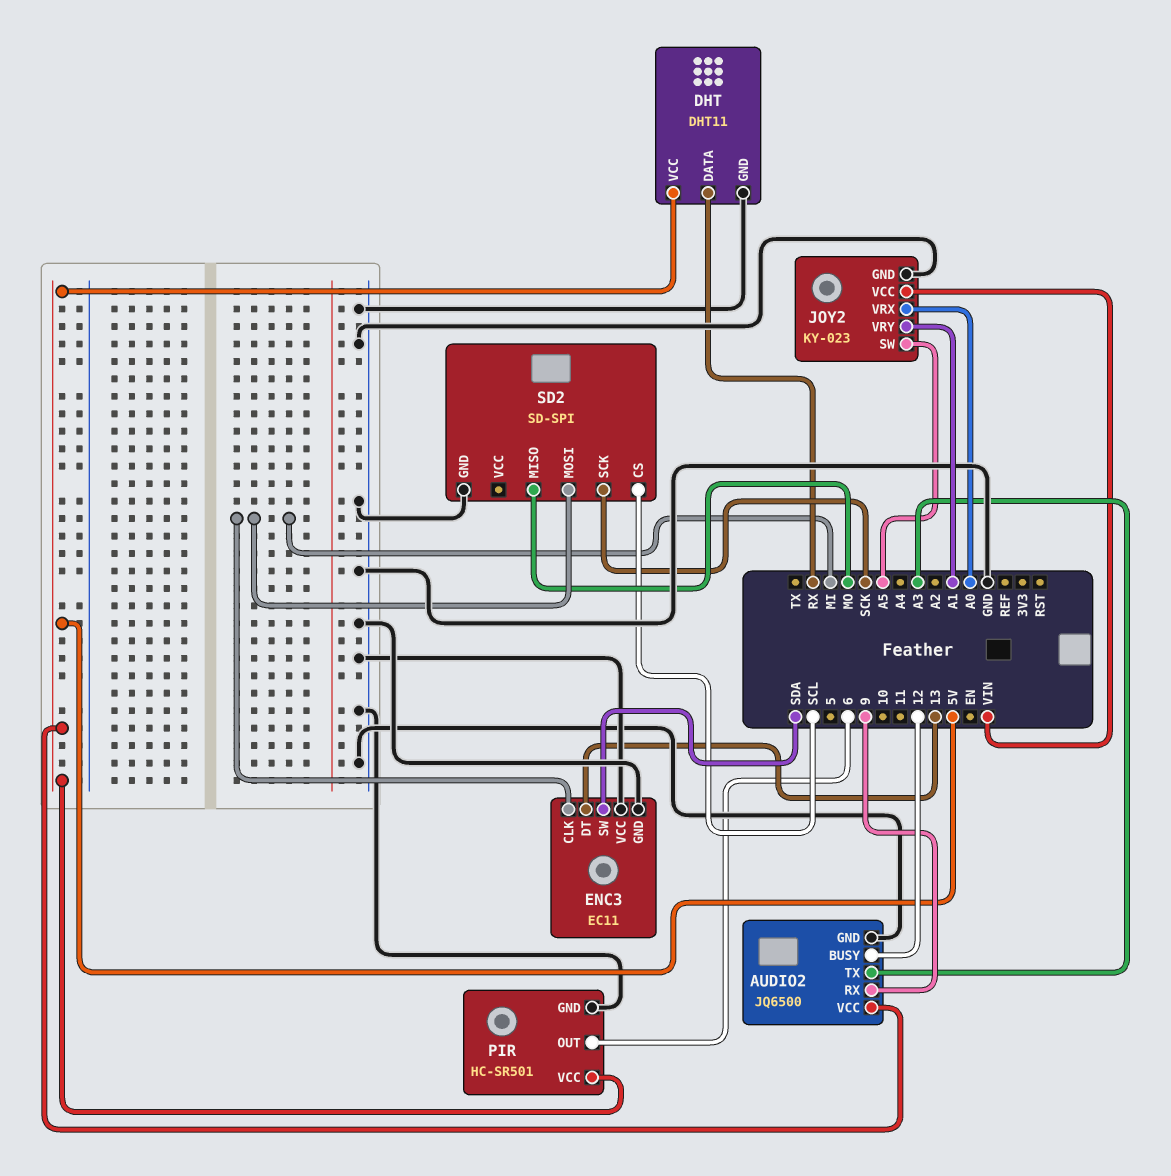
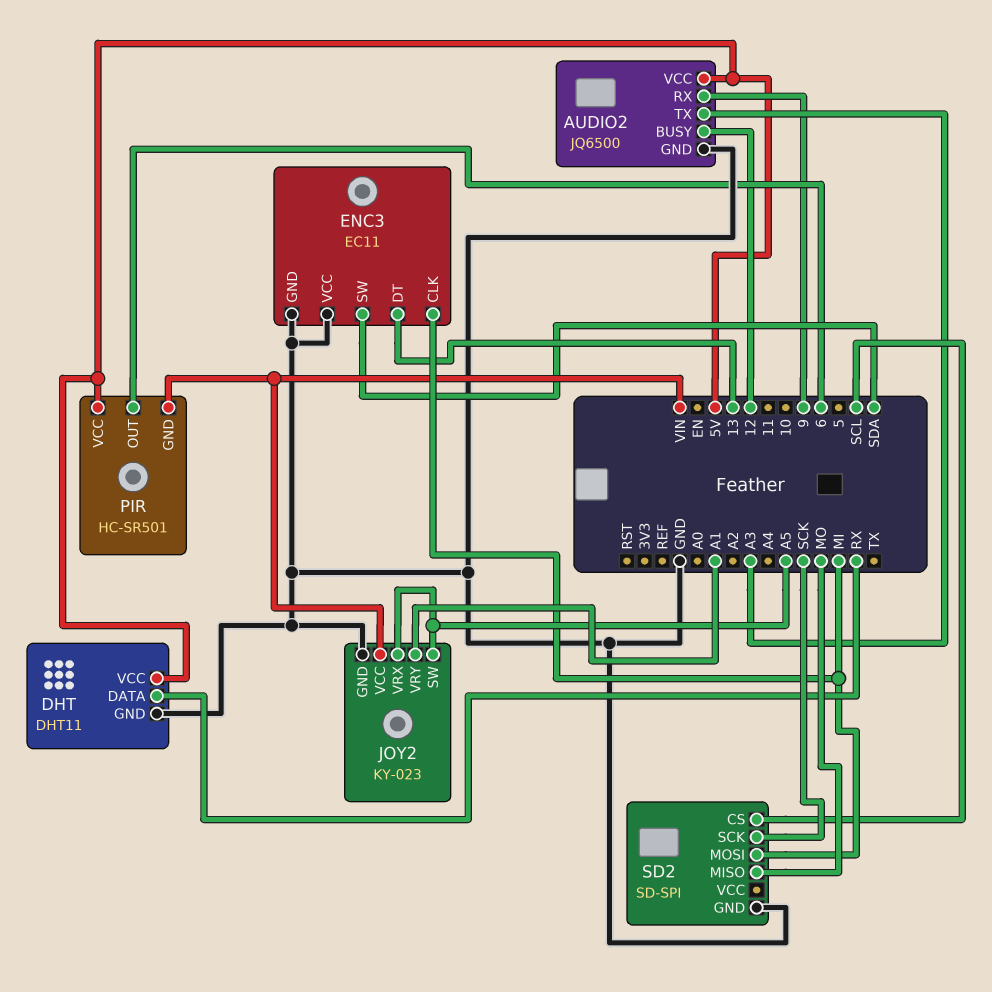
JOY2 pin VRX: A0 -> A5
PIR pin GND: GND -> VIN

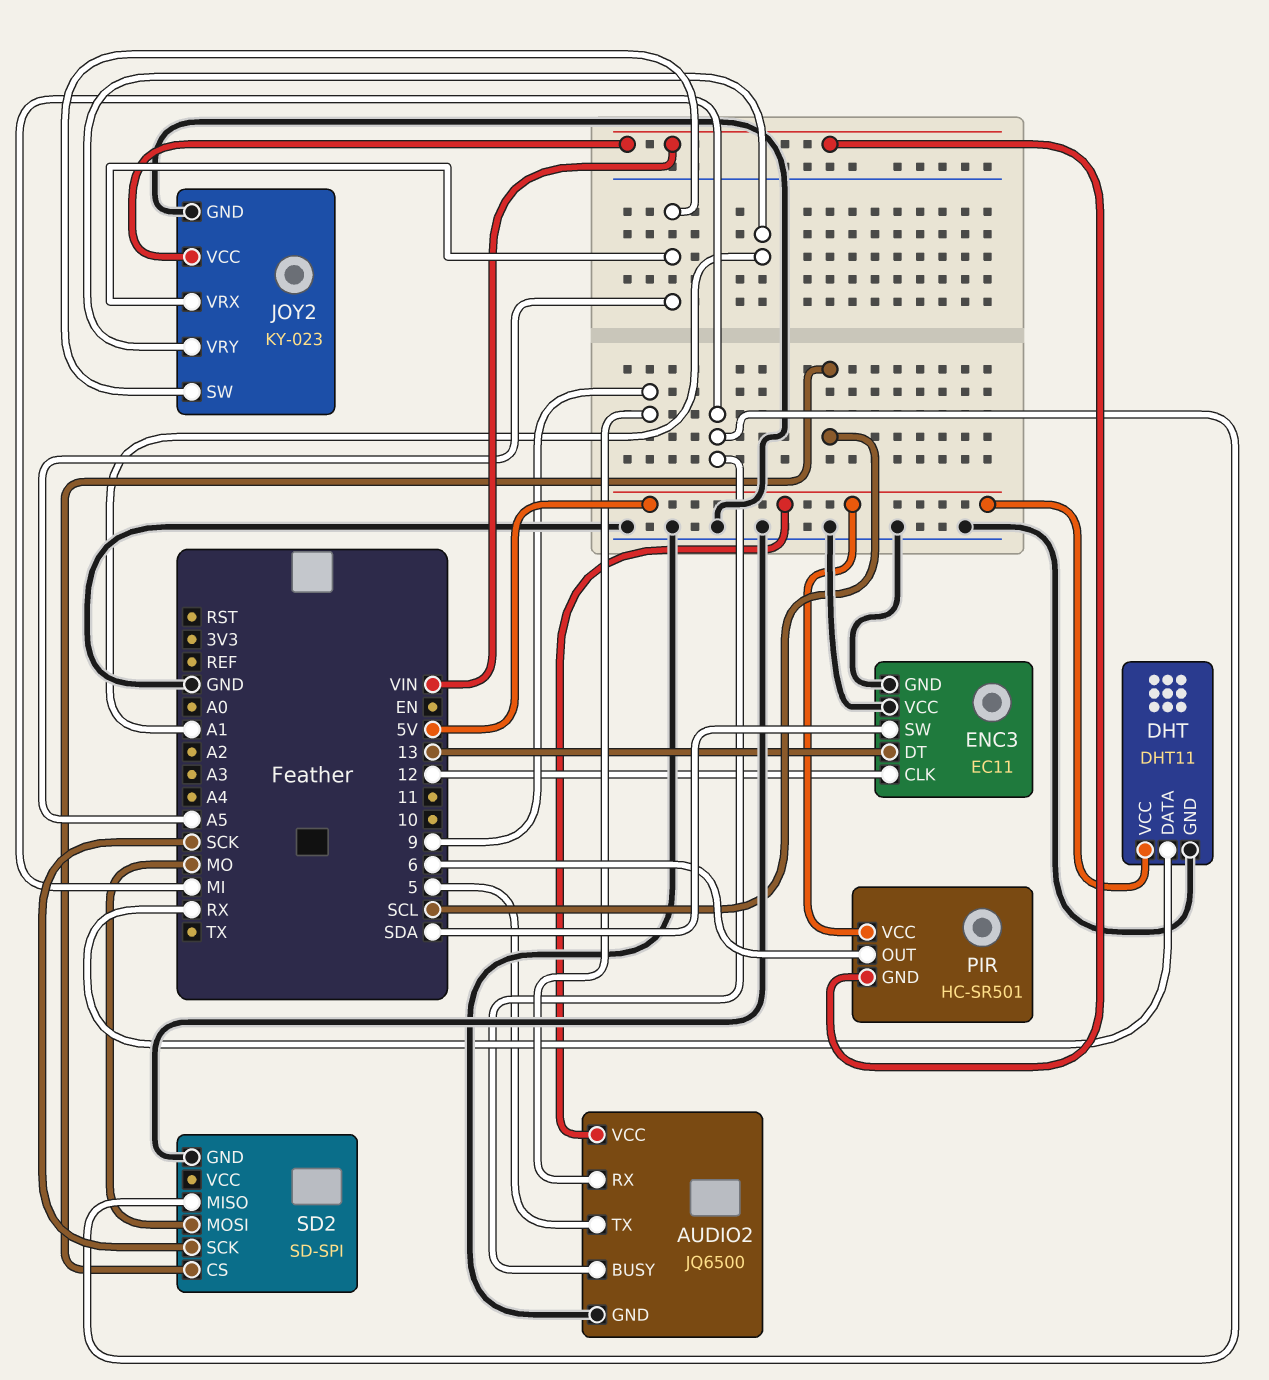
AUDIO2 pin BUSY: 12 -> MI
AUDIO2 pin TX: A3 -> 5
ENC3 pin CLK: MI -> 12
SD2 pin MISO: MO -> MI
SD2 pin MOSI: MI -> MO

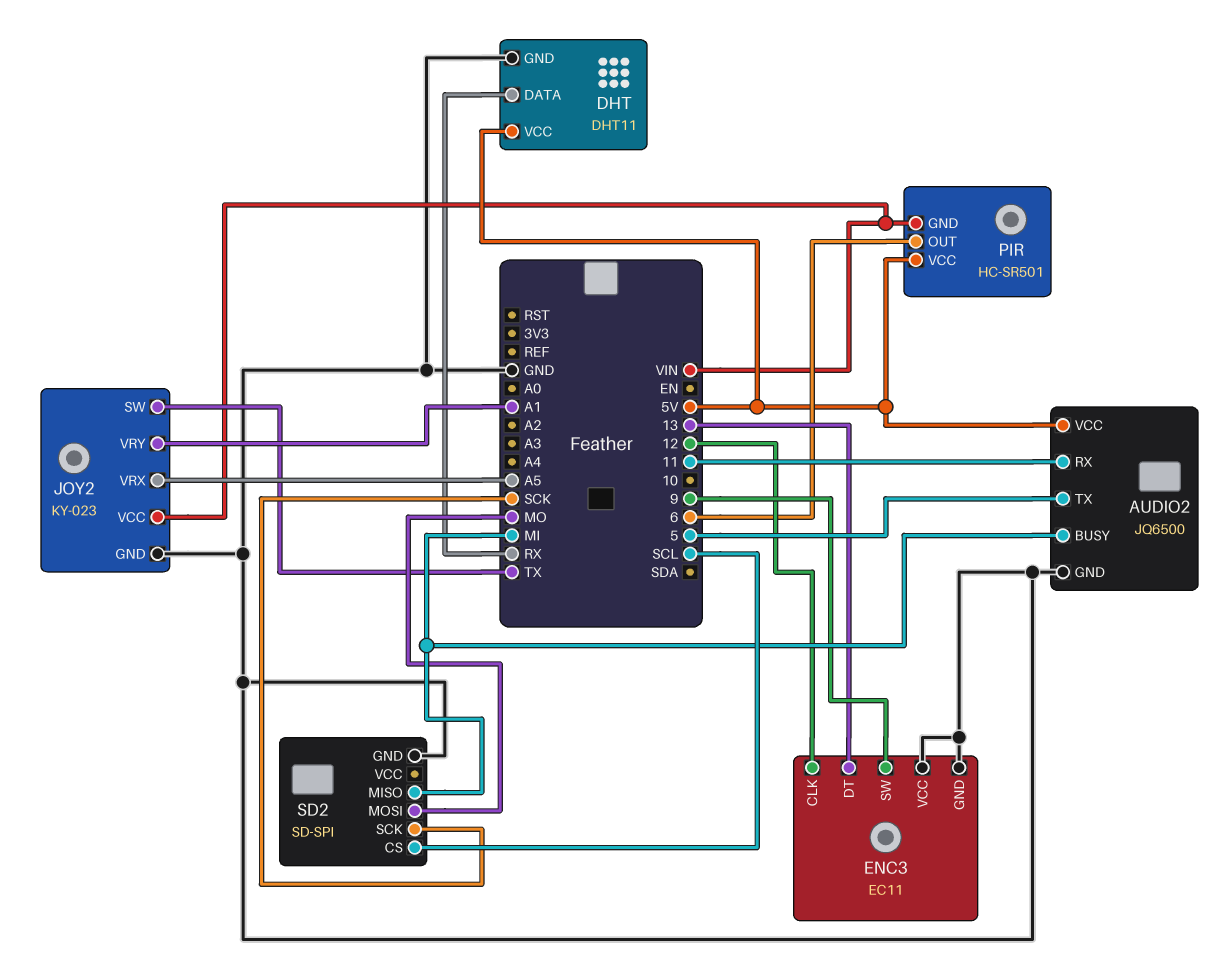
AUDIO2 pin RX: 9 -> 11
ENC3 pin SW: SDA -> 9
JOY2 pin SW: A5 -> TX

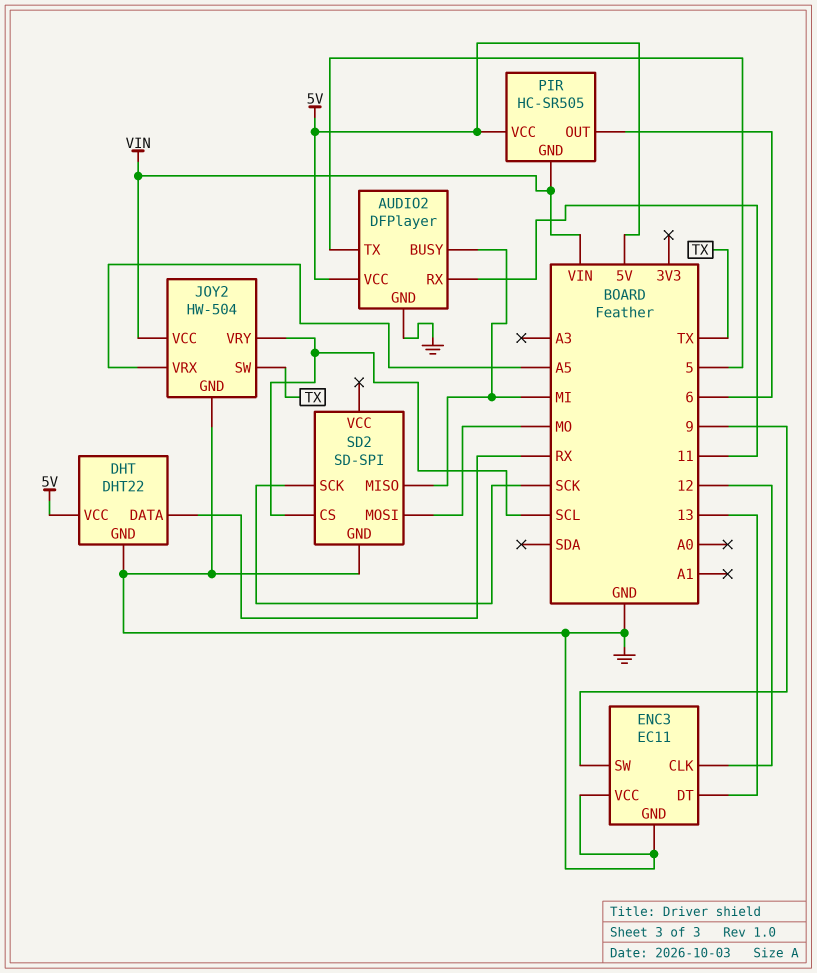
AUDIO2: JQ6500 -> DFPlayer
DHT: DHT11 -> DHT22
JOY2: KY-023 -> HW-504
JOY2 pin VRY: A1 -> SCL
PIR: HC-SR501 -> HC-SR505

